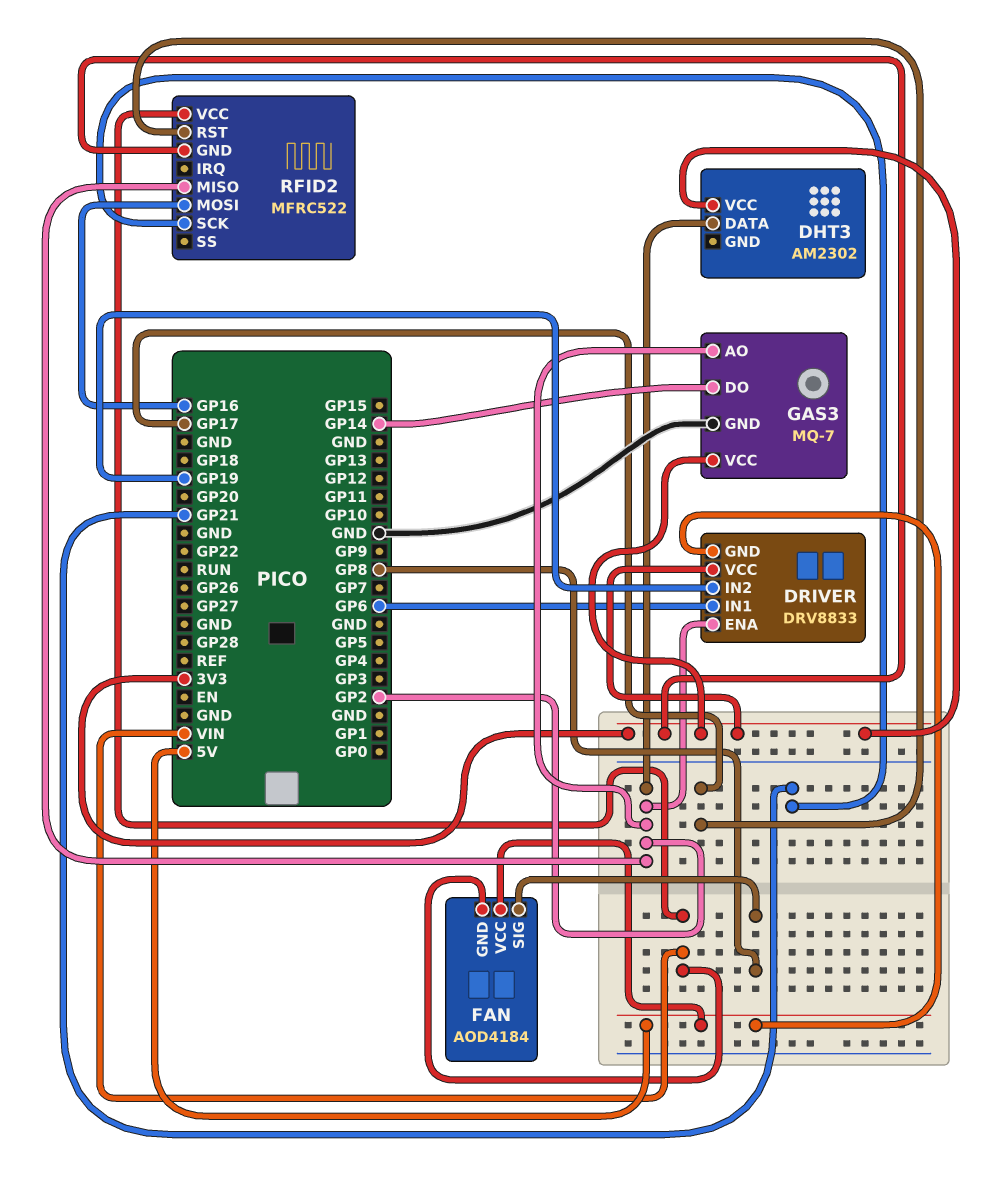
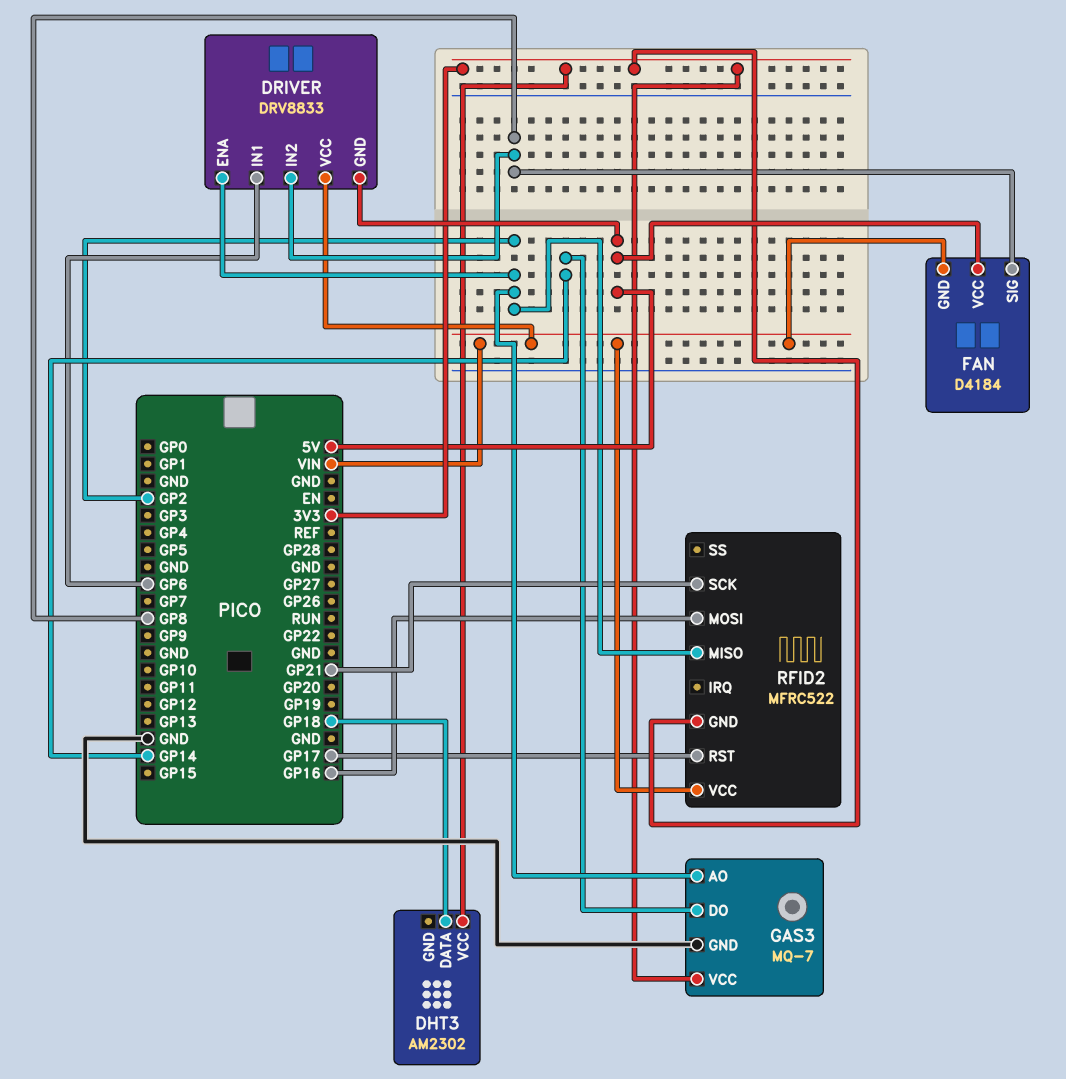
DHT3 pin DATA: GP2 -> GP18
DRIVER pin IN2: GP19 -> GP8
DRIVER pin VCC: 3V3 -> VIN
FAN: AOD4184 -> D4184

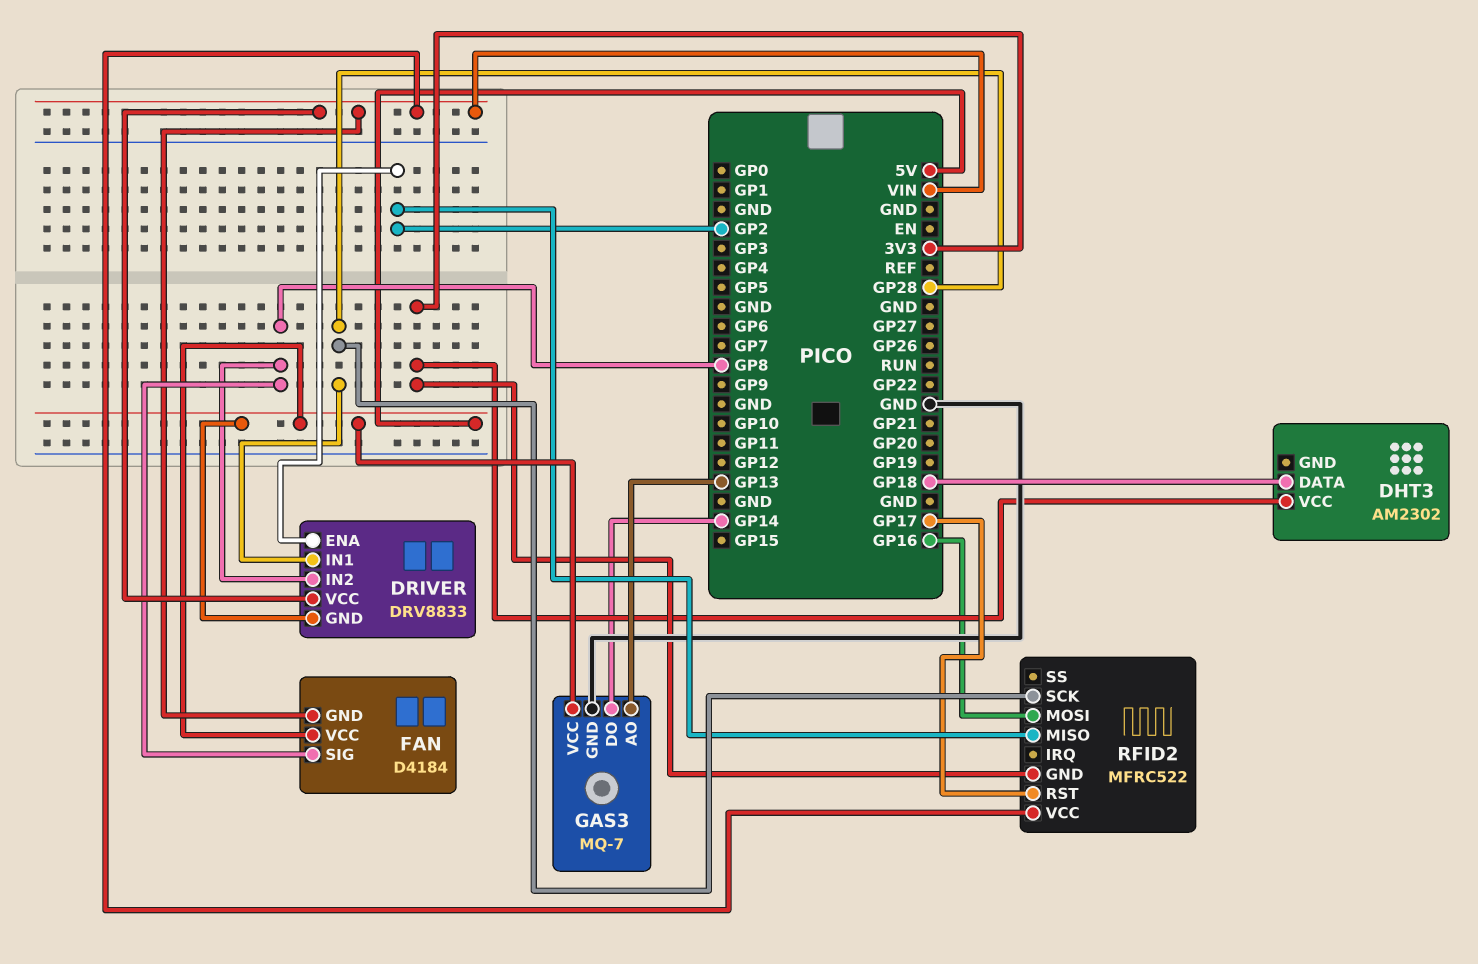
DRIVER pin IN1: GP6 -> GP28
GAS3 pin AO: GP2 -> GP13
GAS3 pin VCC: 3V3 -> 5V
RFID2 pin SCK: GP21 -> GP28

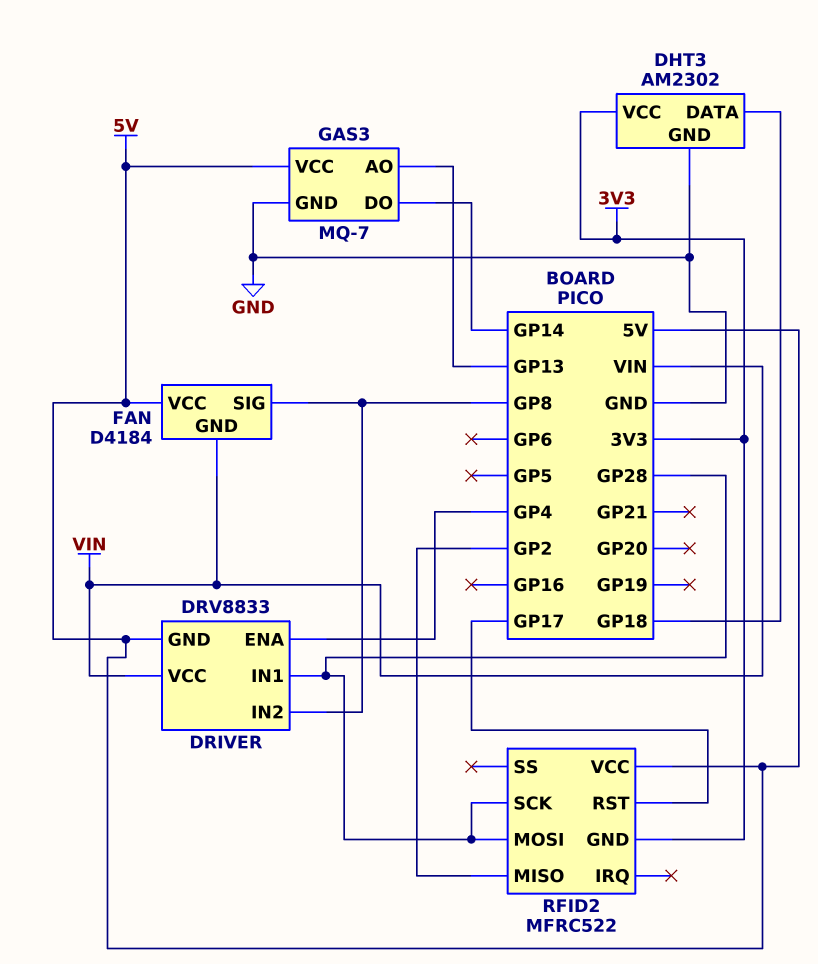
DHT3 pin GND: none -> GND
DRIVER pin ENA: GP2 -> GP4
RFID2 pin MOSI: GP16 -> GP28
RFID2 pin VCC: VIN -> 5V

